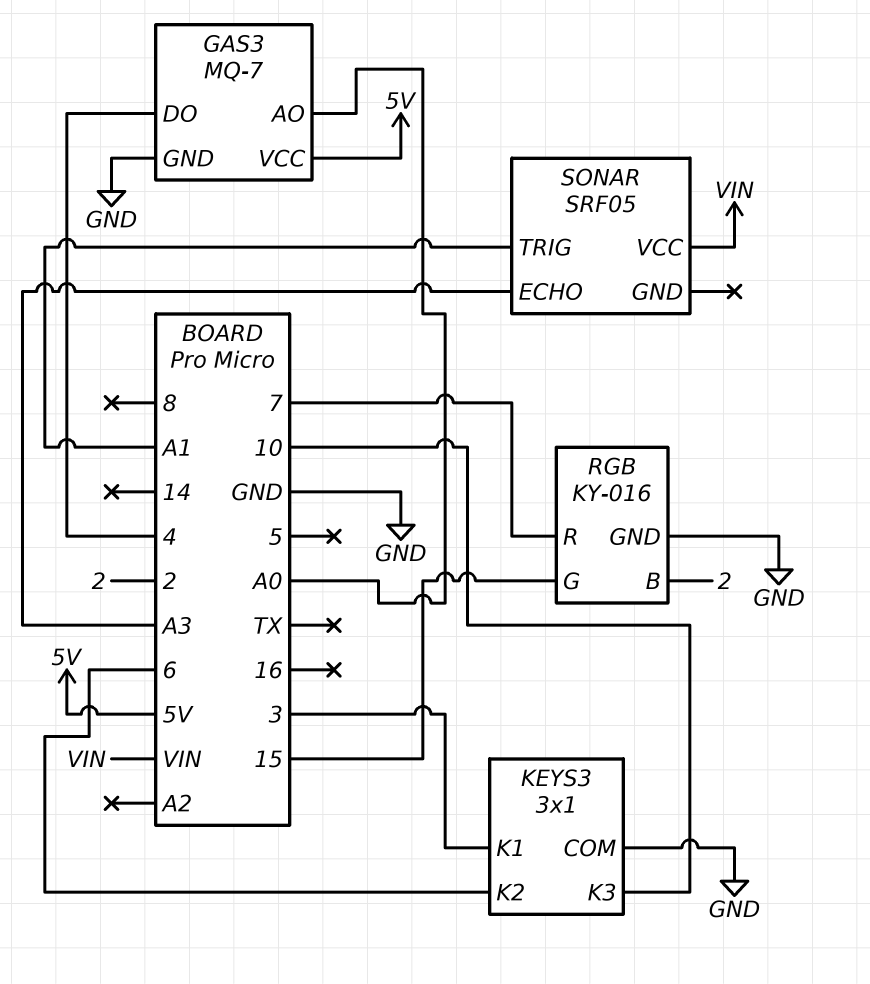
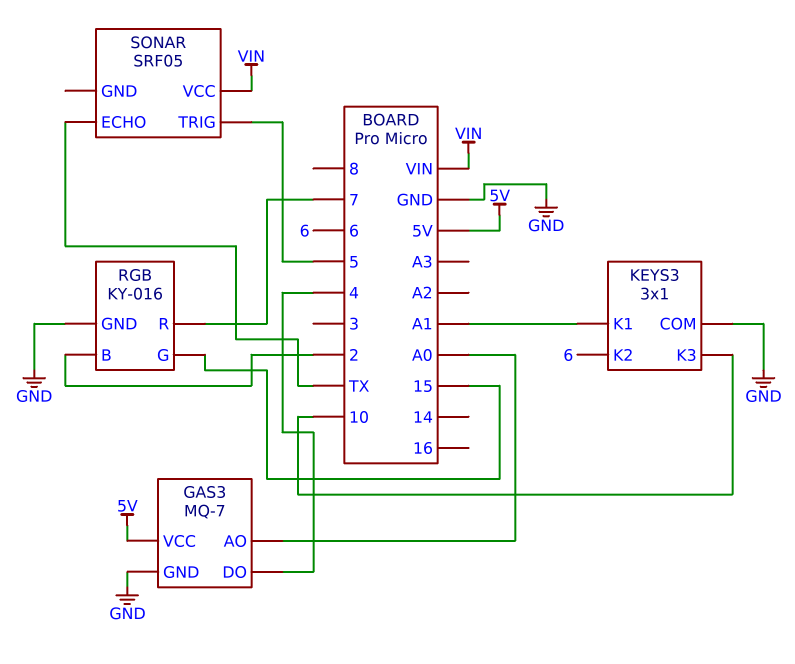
KEYS3 pin K1: 3 -> A1
SONAR pin ECHO: A3 -> TX
SONAR pin TRIG: A1 -> 5

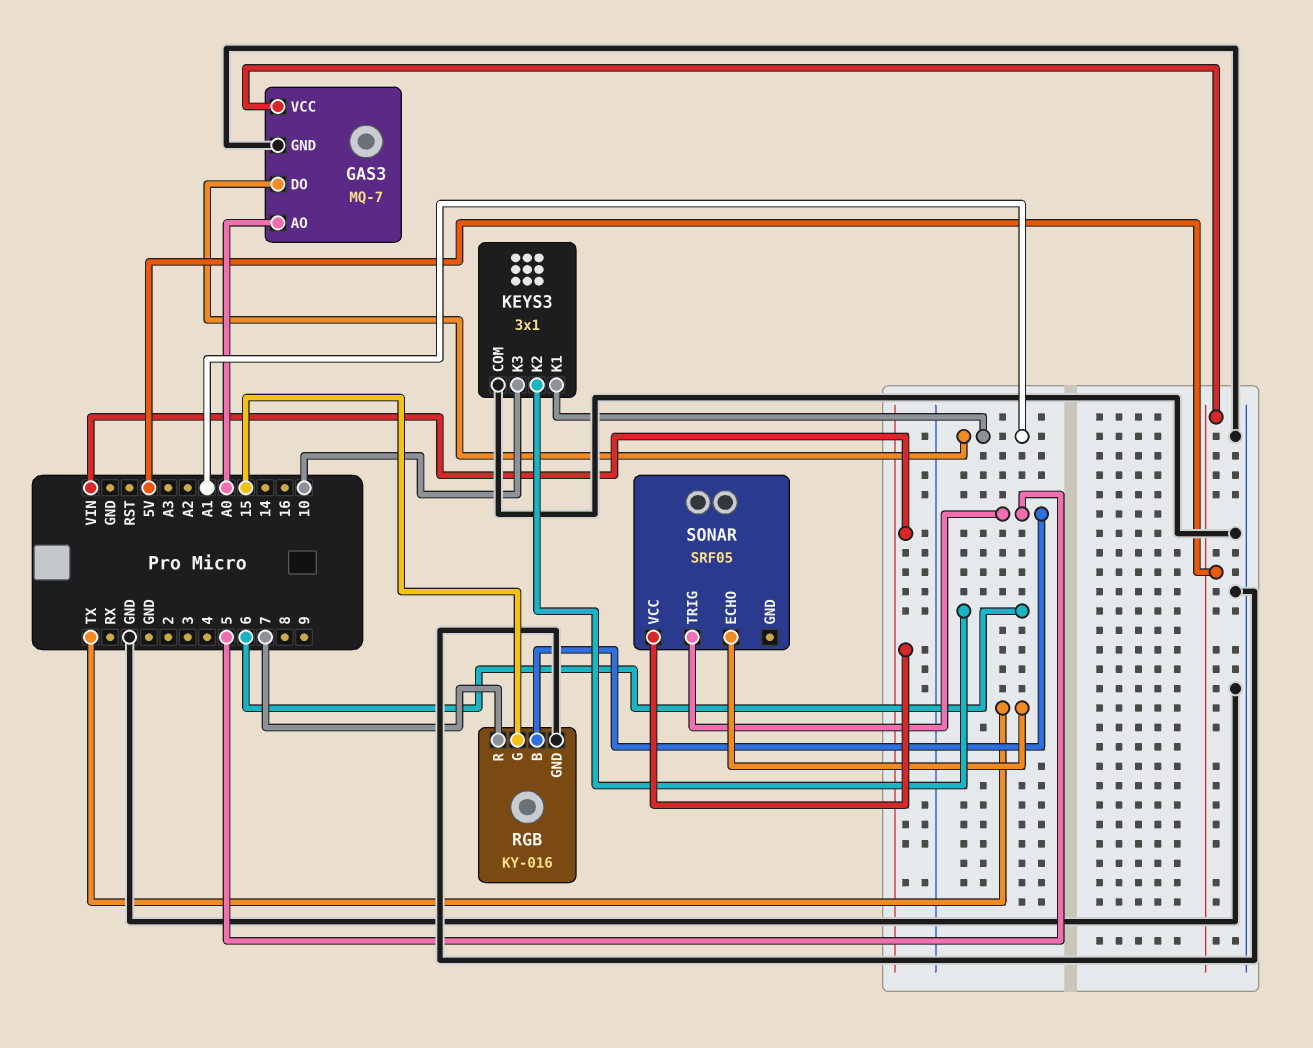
GAS3 pin DO: 4 -> A1
RGB pin B: 2 -> 5

